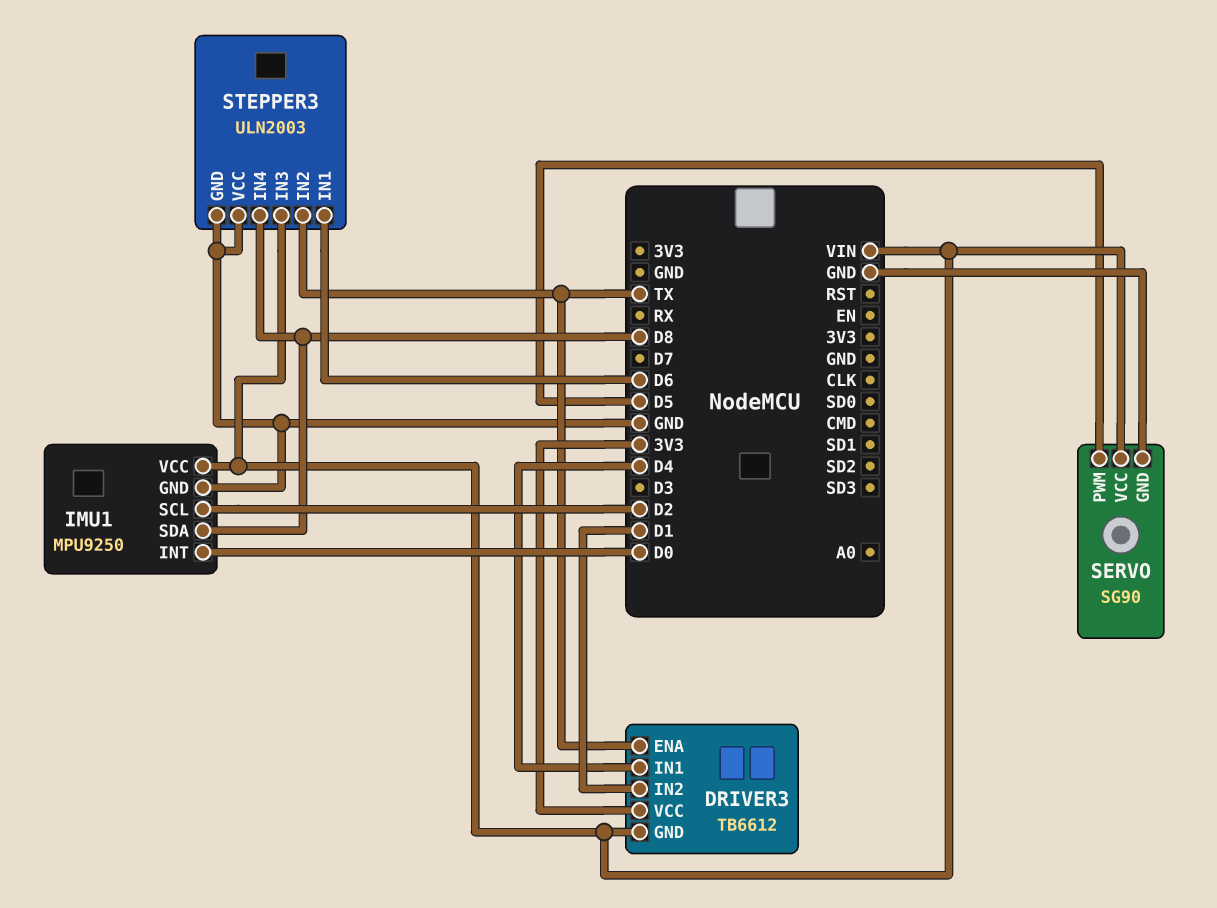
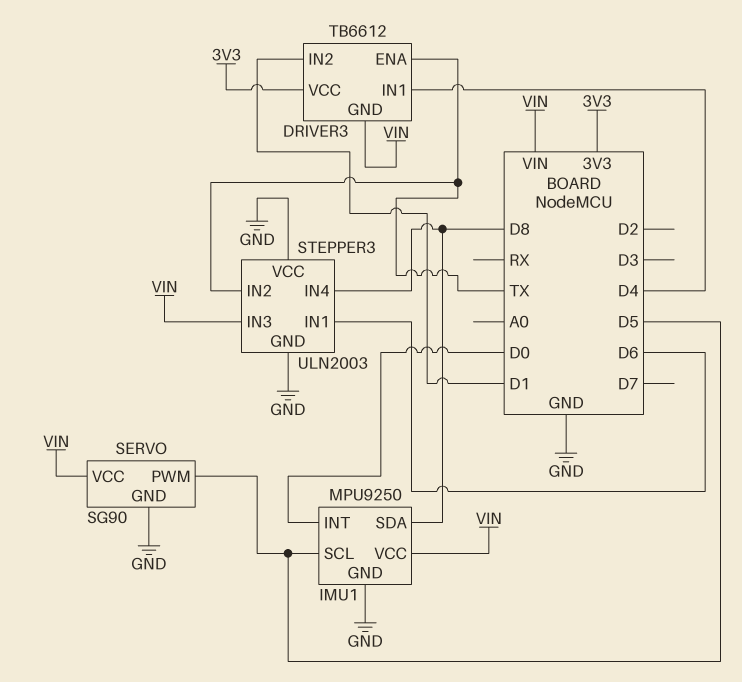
IMU1 pin SCL: D2 -> D5

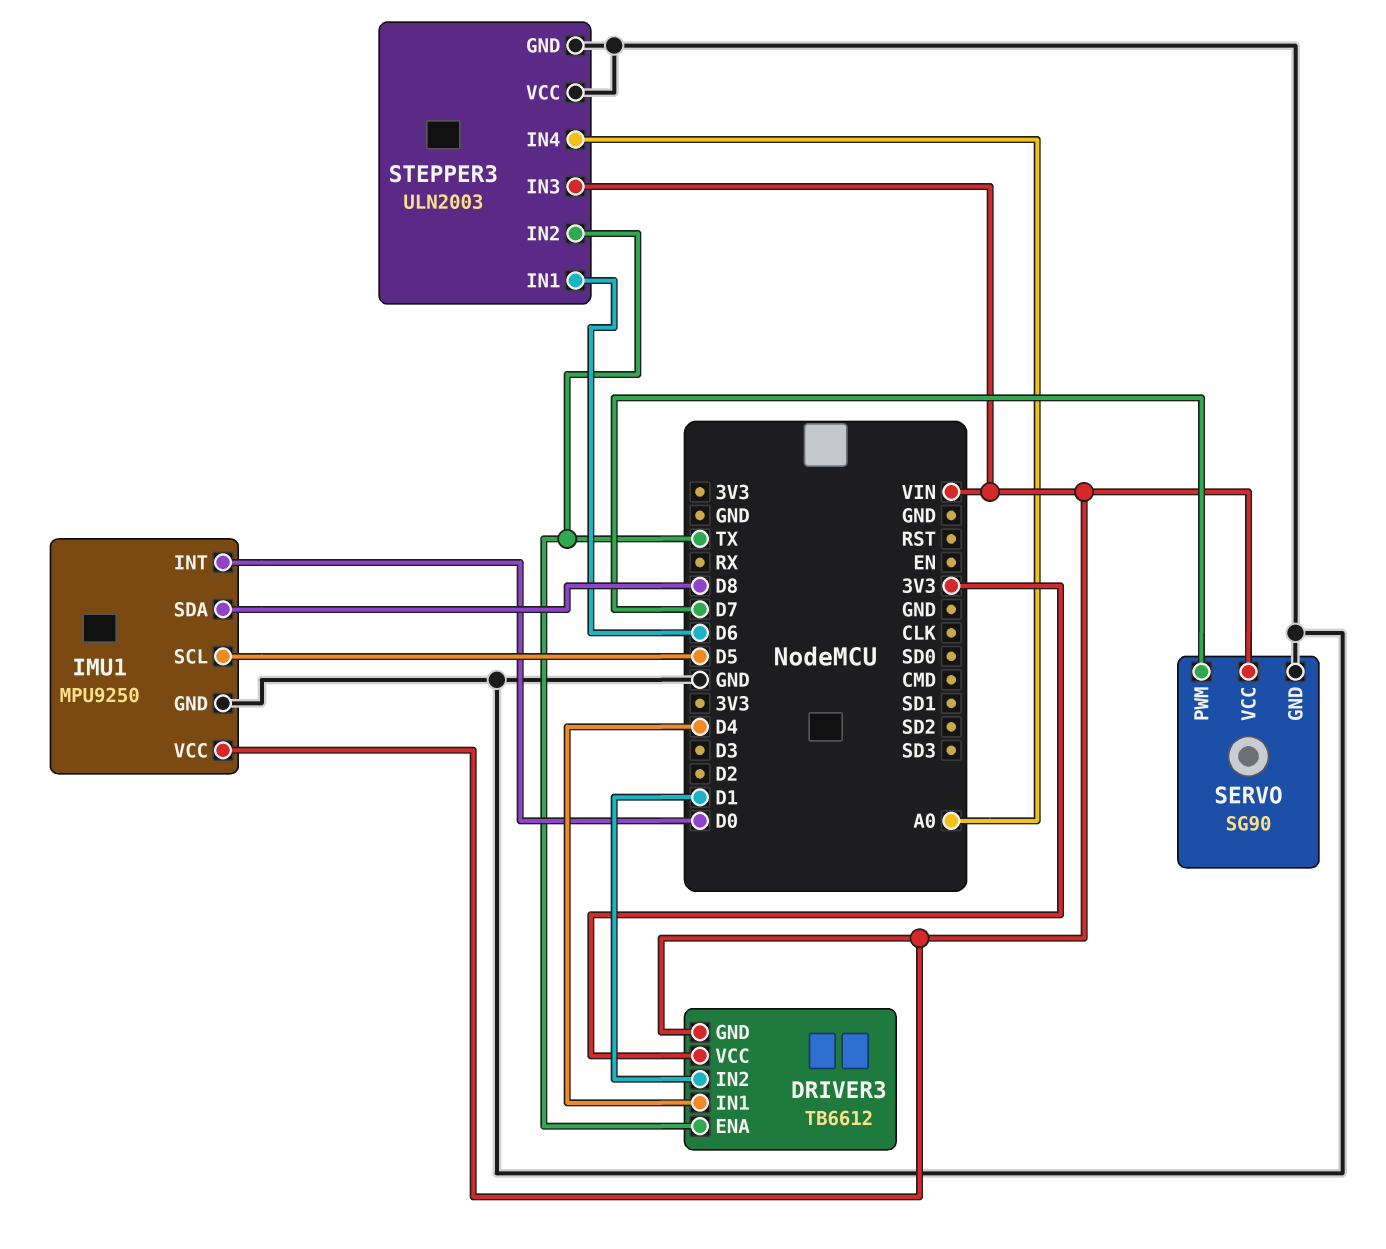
SERVO pin PWM: D5 -> D7
STEPPER3 pin IN4: D8 -> A0

